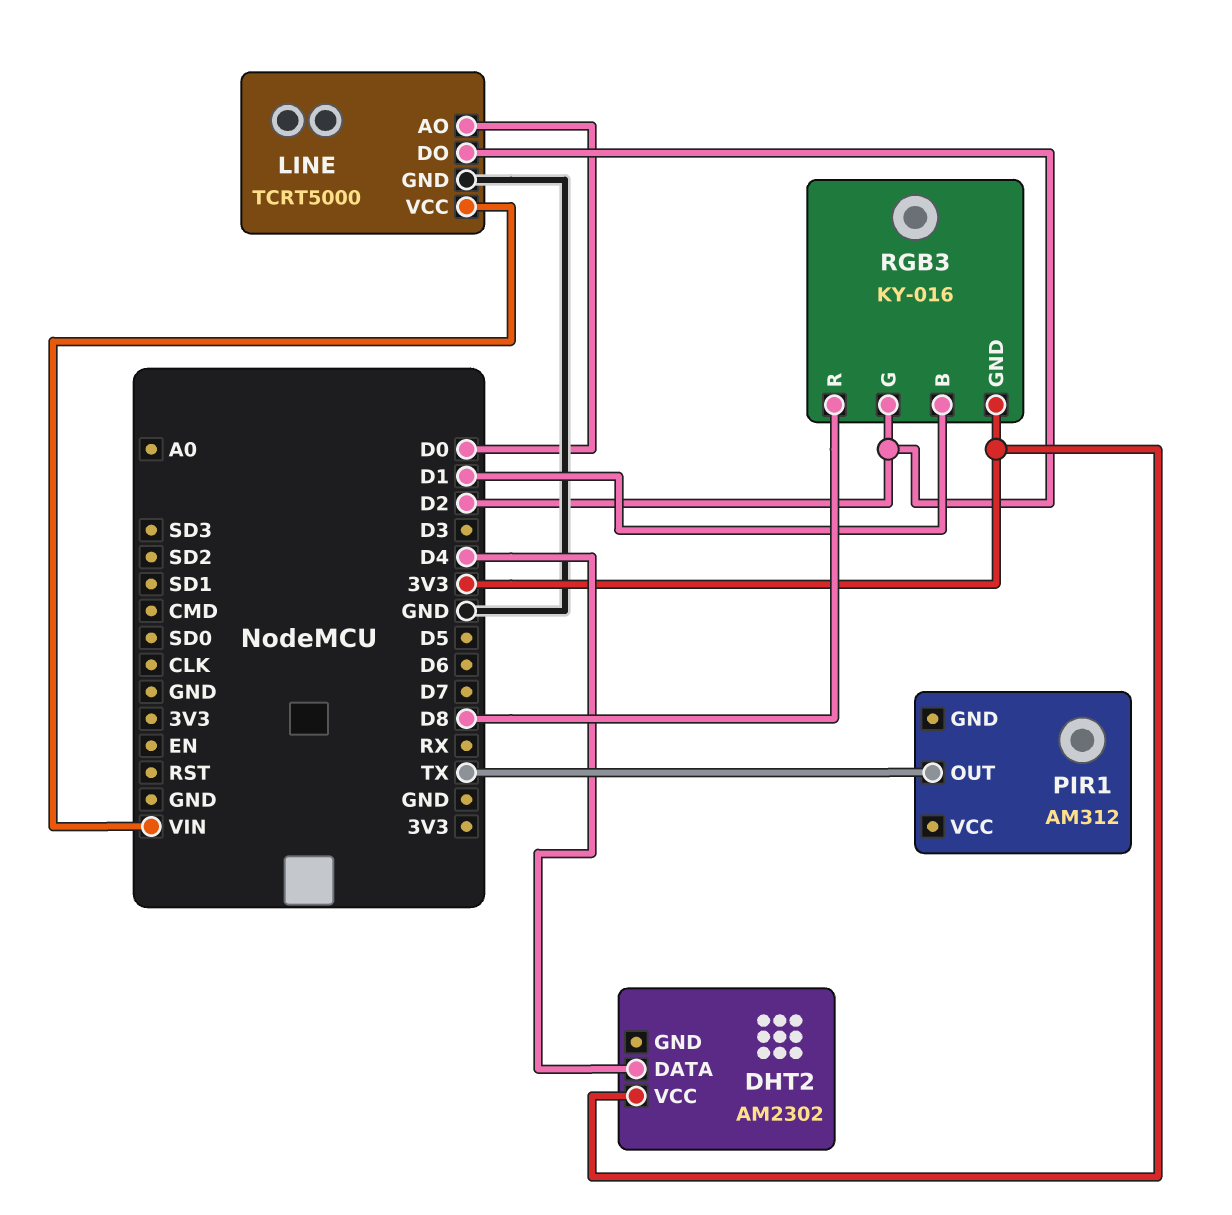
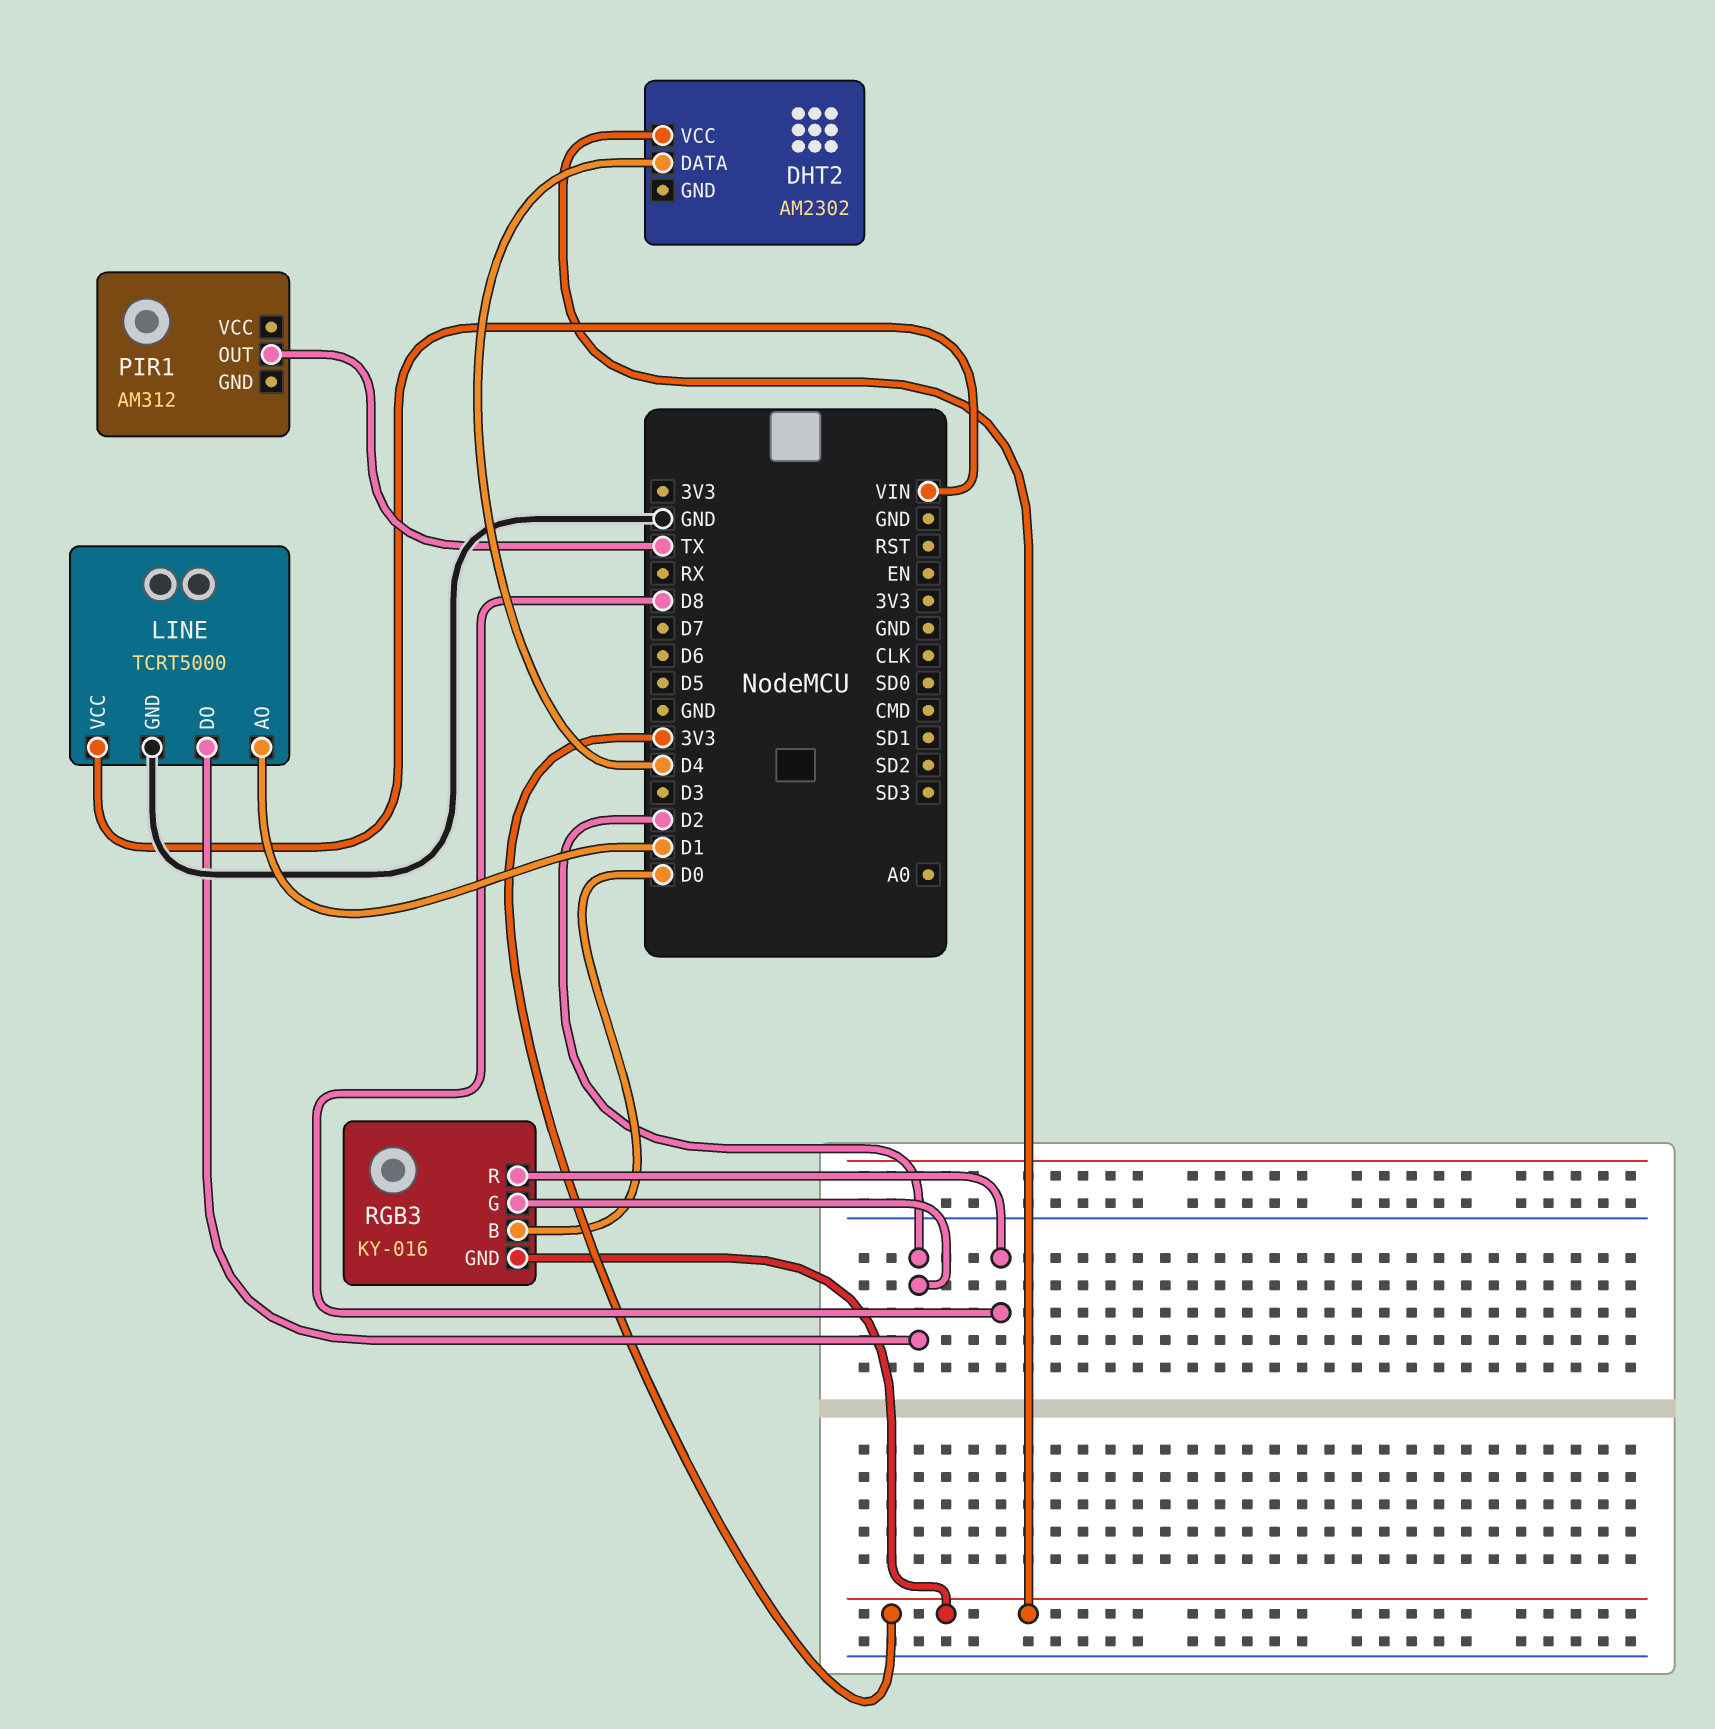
LINE pin AO: D0 -> D1
RGB3 pin B: D1 -> D0

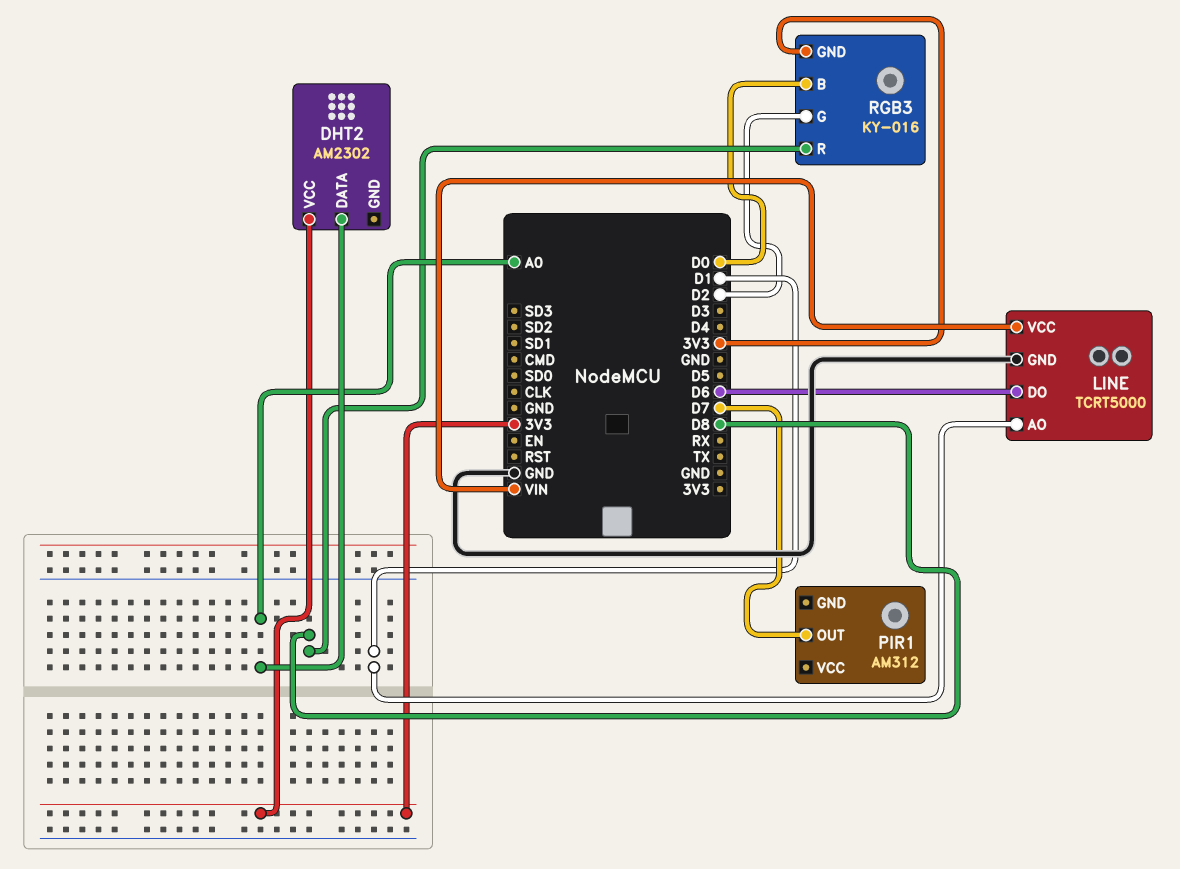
DHT2 pin DATA: D4 -> A0
LINE pin DO: D2 -> D6
PIR1 pin OUT: TX -> D7

